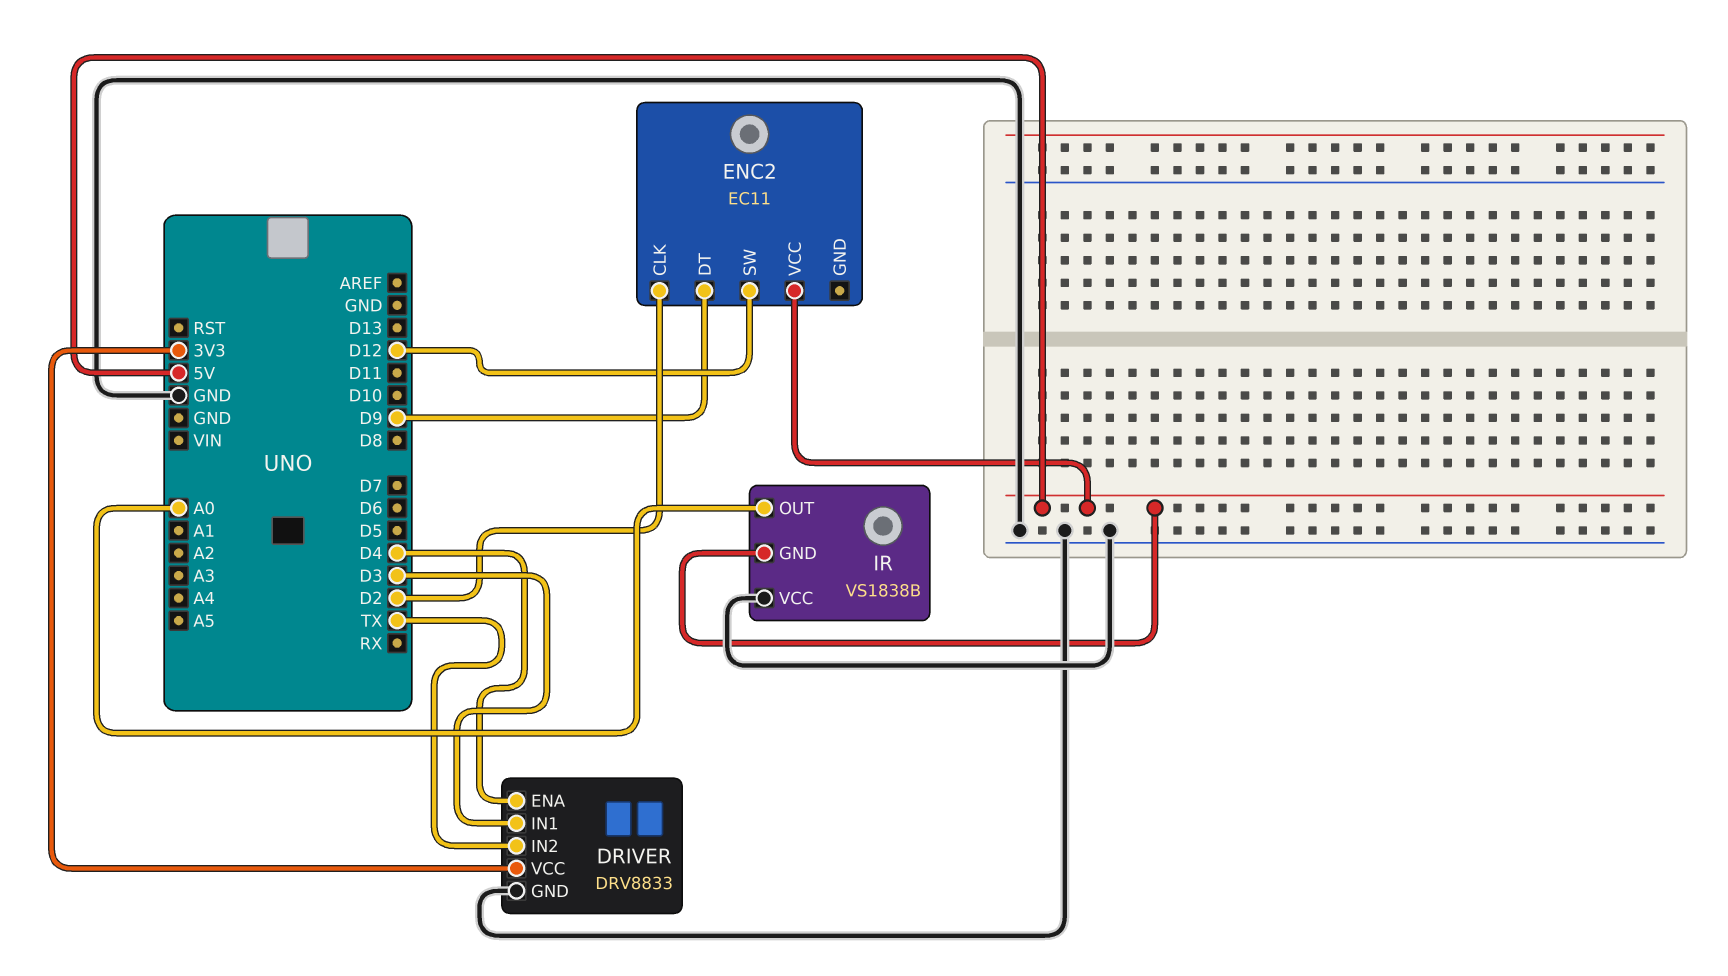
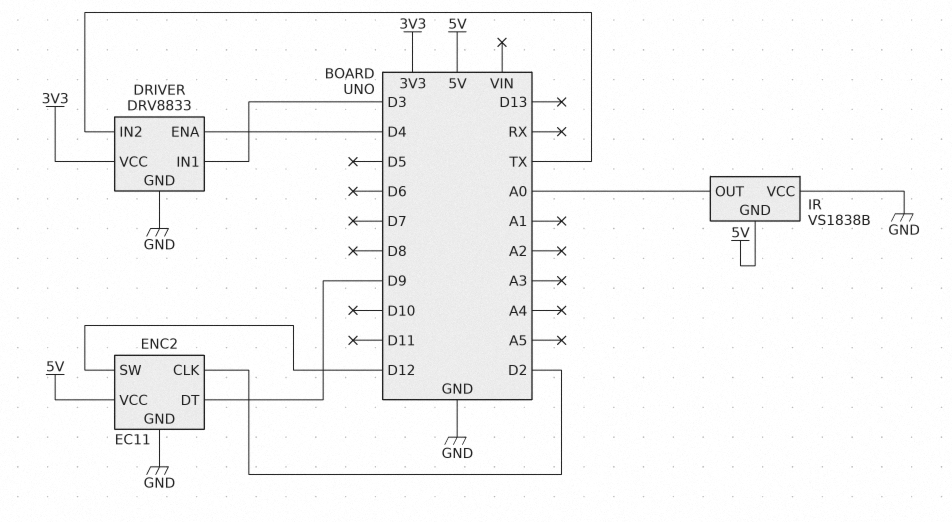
ENC2 pin GND: none -> GND

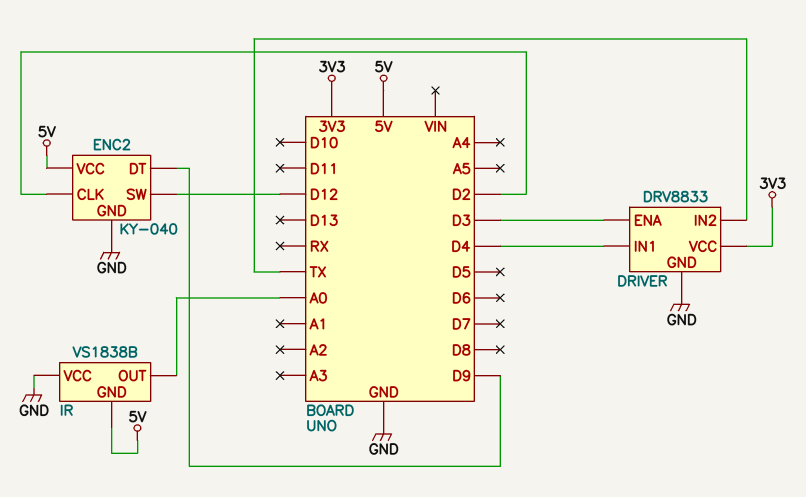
DRIVER pin ENA: D4 -> D3
DRIVER pin IN1: D3 -> D4
ENC2: EC11 -> KY-040

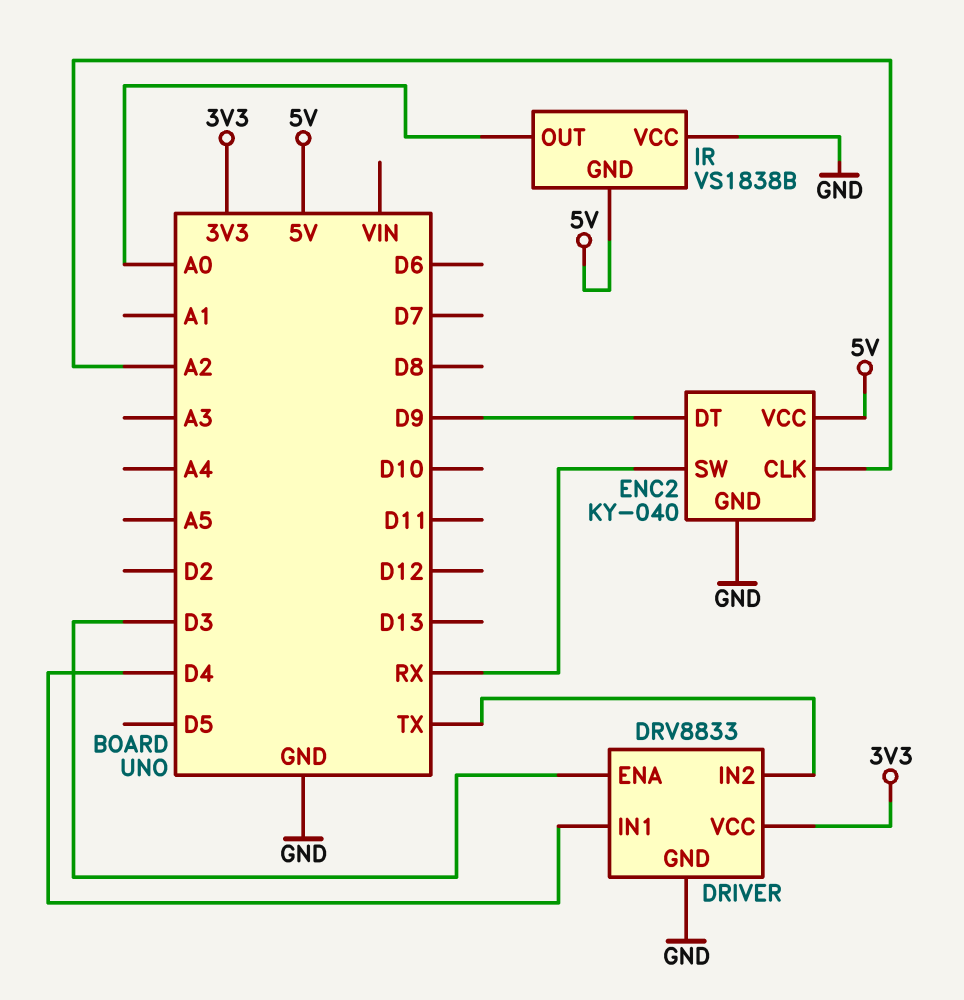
ENC2 pin CLK: D2 -> A2
ENC2 pin SW: D12 -> RX

